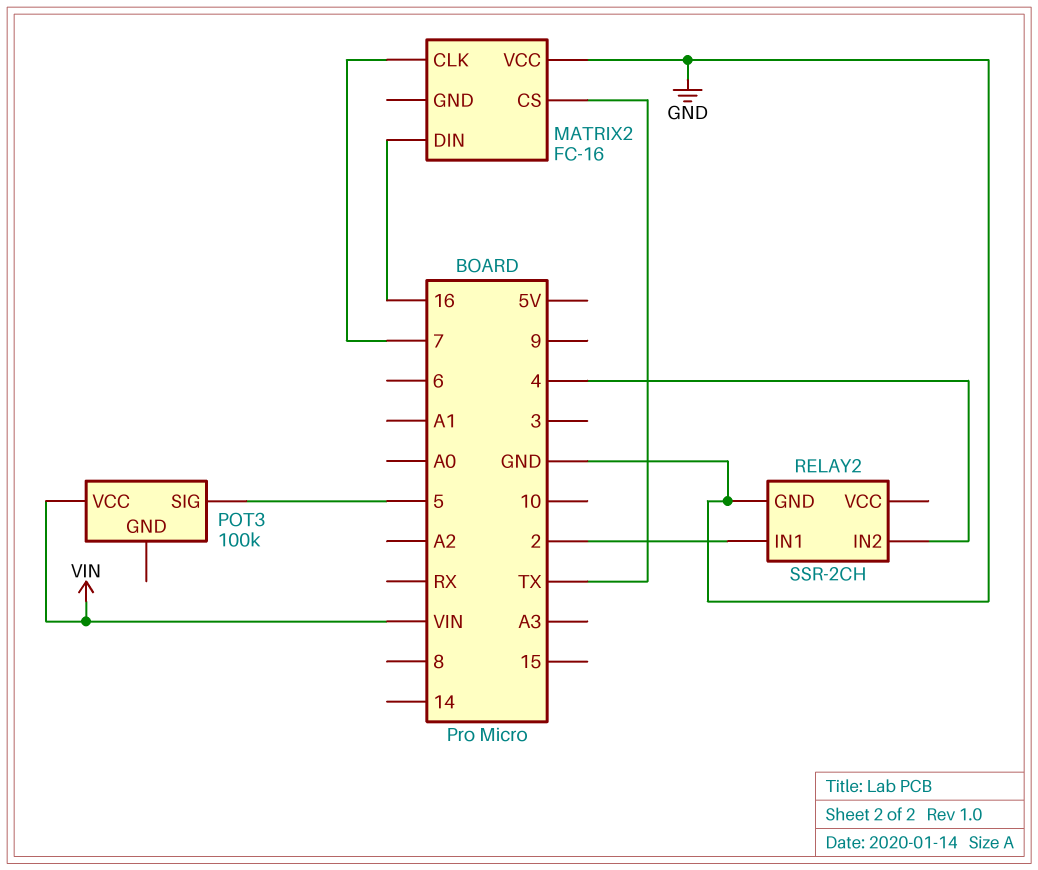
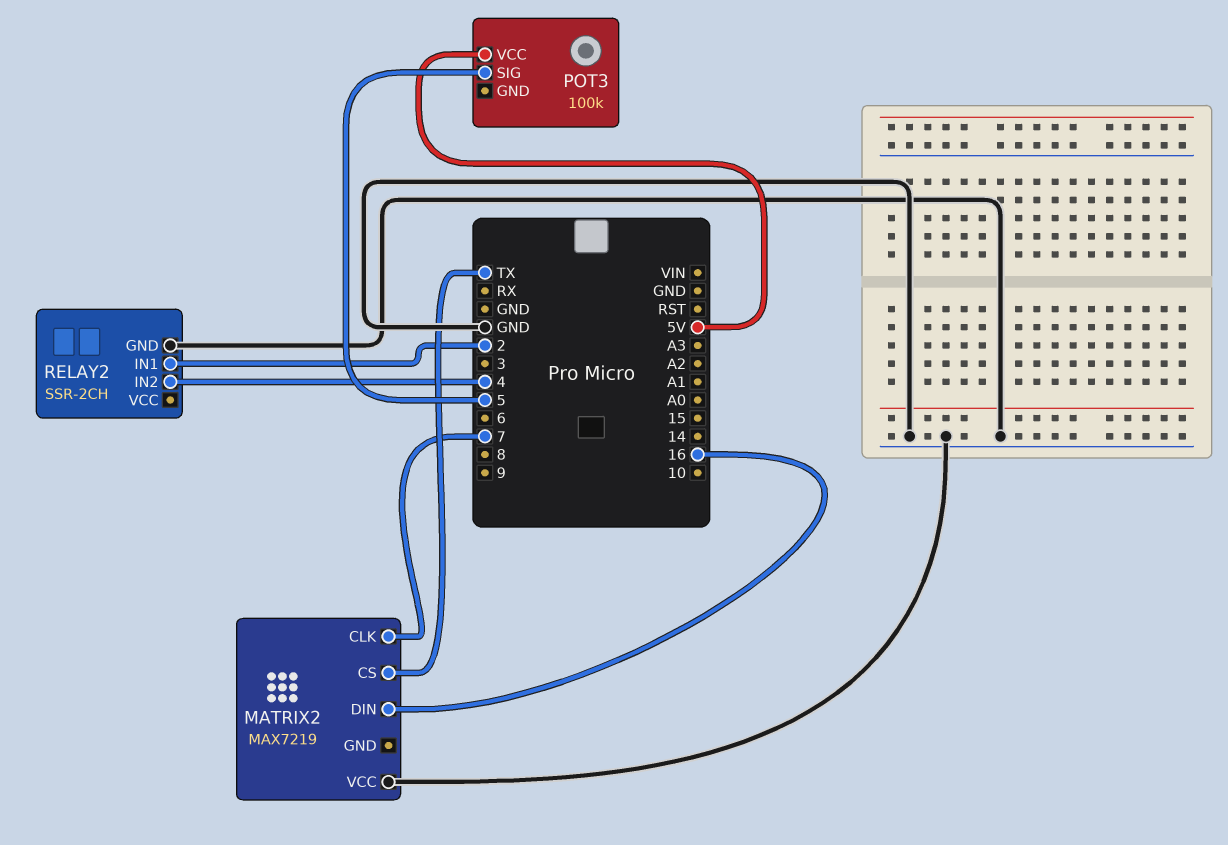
MATRIX2: FC-16 -> MAX7219
POT3 pin VCC: VIN -> 5V

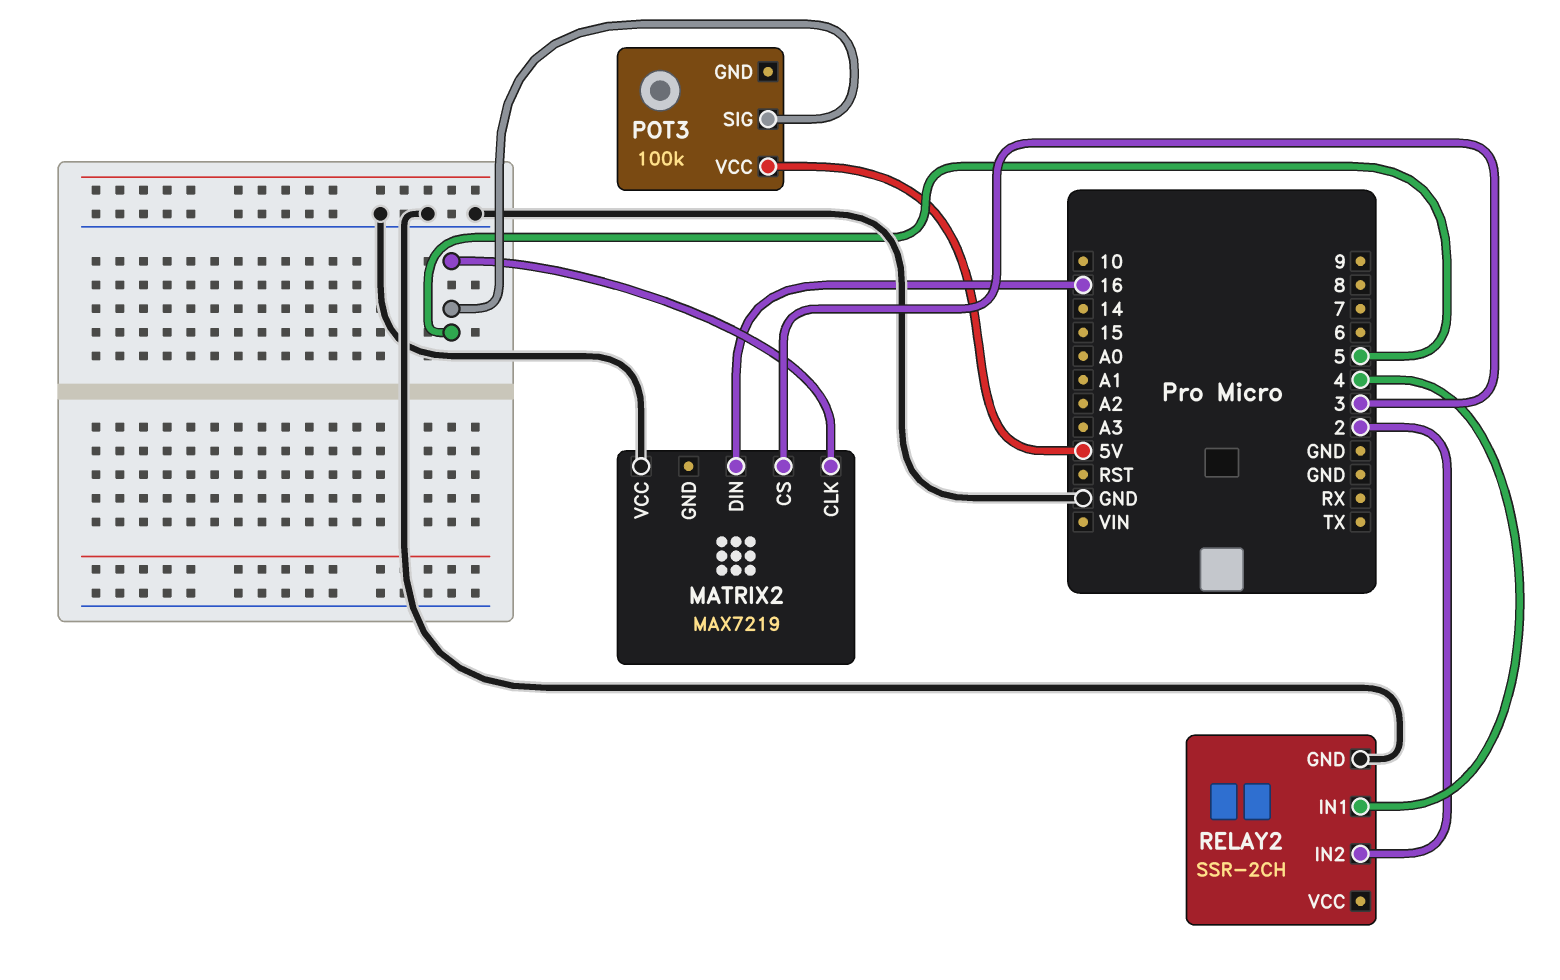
MATRIX2 pin CLK: 7 -> 5
MATRIX2 pin CS: TX -> 3
RELAY2 pin IN1: 2 -> 4
RELAY2 pin IN2: 4 -> 2

